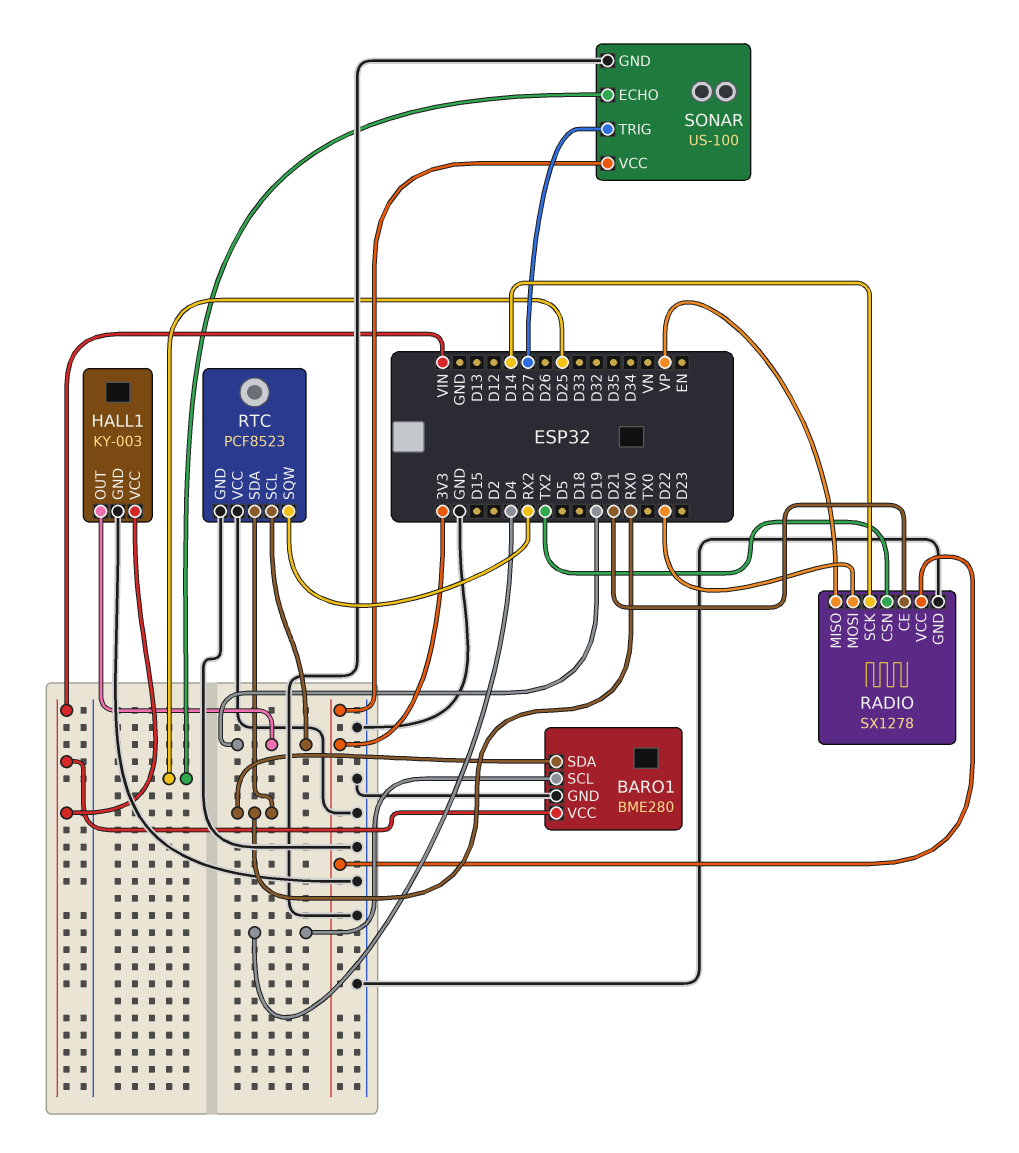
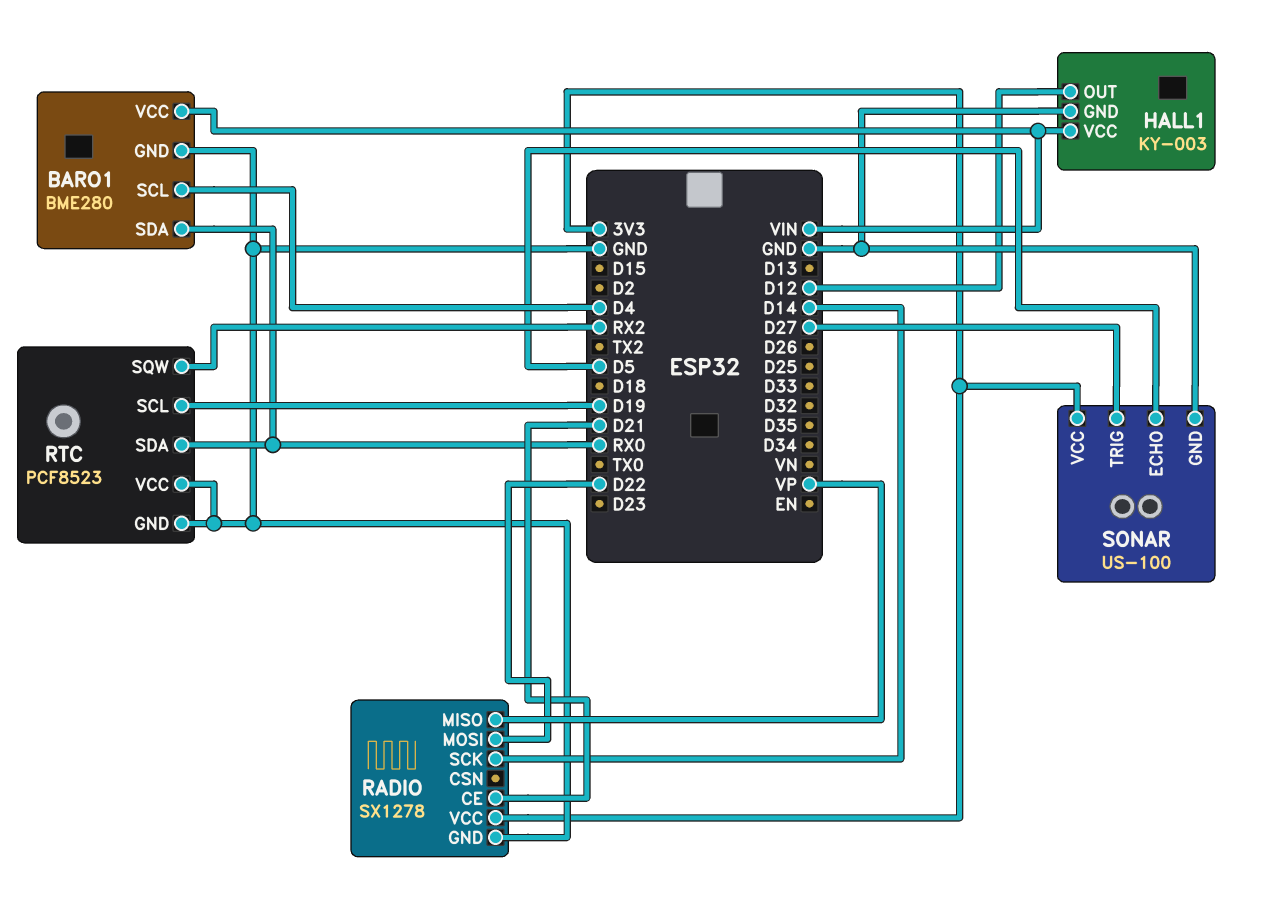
HALL1 pin OUT: D19 -> D12
RADIO pin CSN: TX2 -> none
SONAR pin ECHO: D25 -> D5

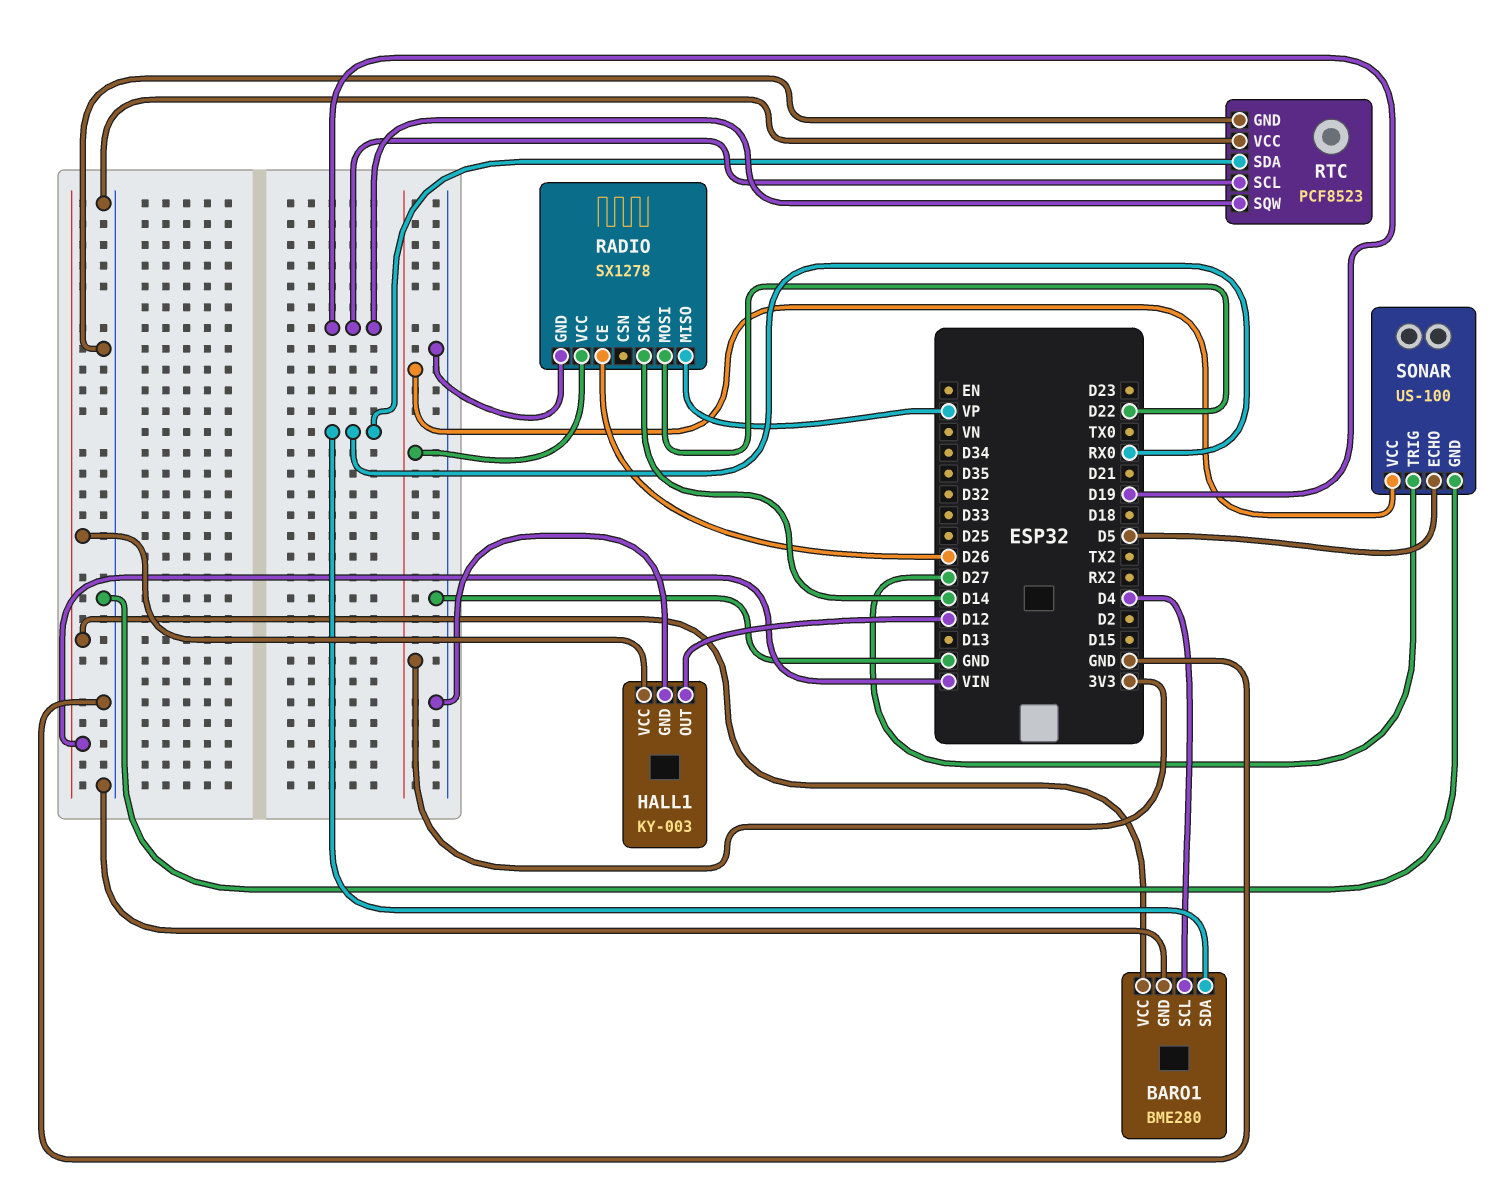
RADIO pin CE: D21 -> D26
RTC pin SQW: RX2 -> D19

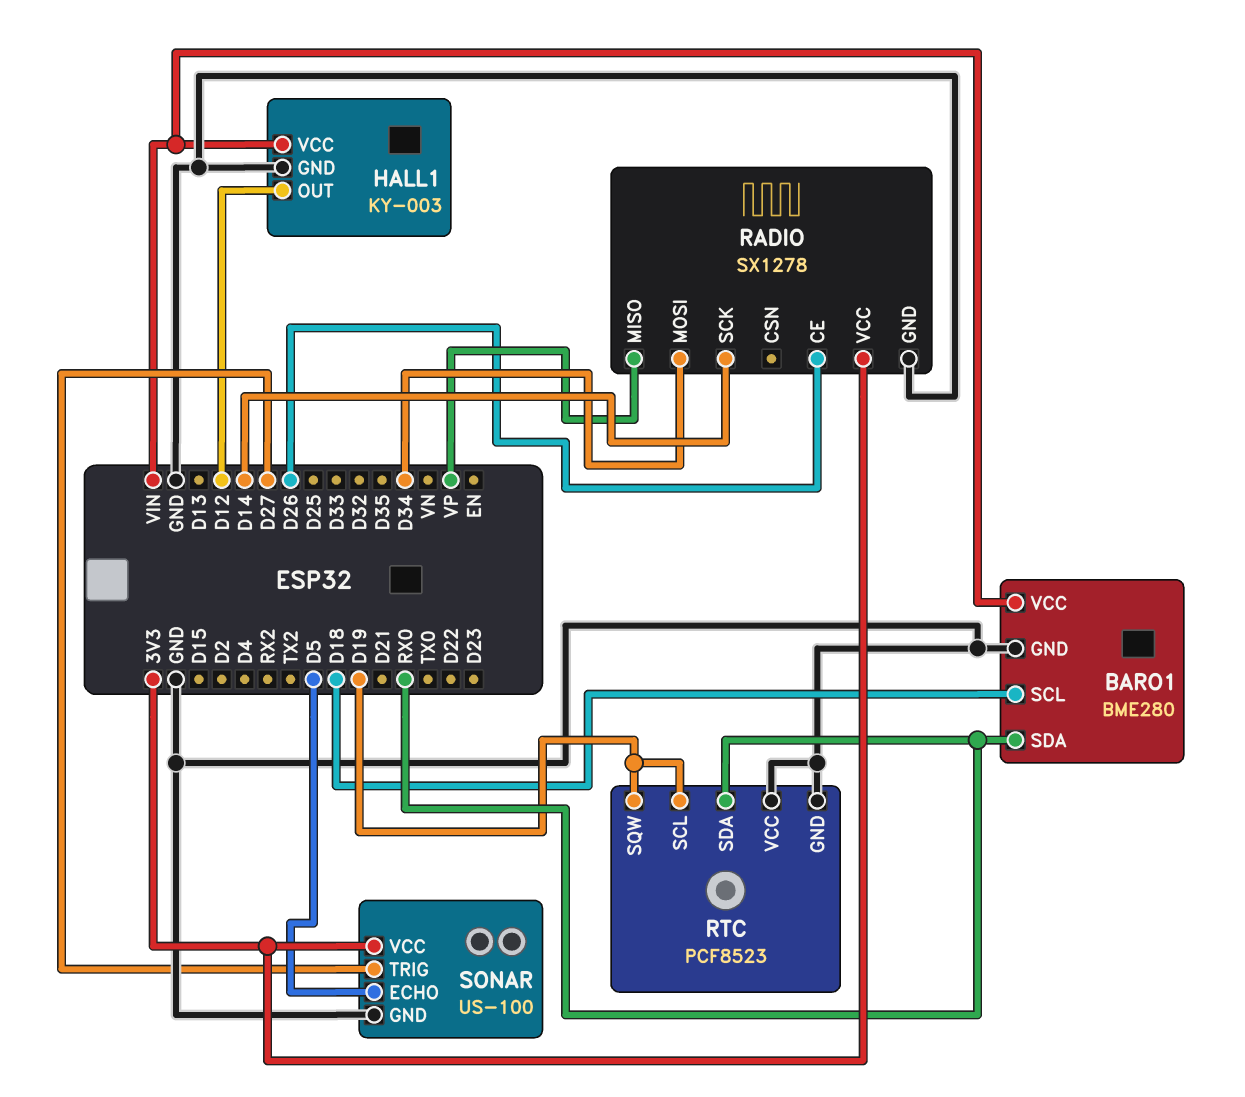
BARO1 pin SCL: D4 -> D18
RADIO pin MOSI: D22 -> D34

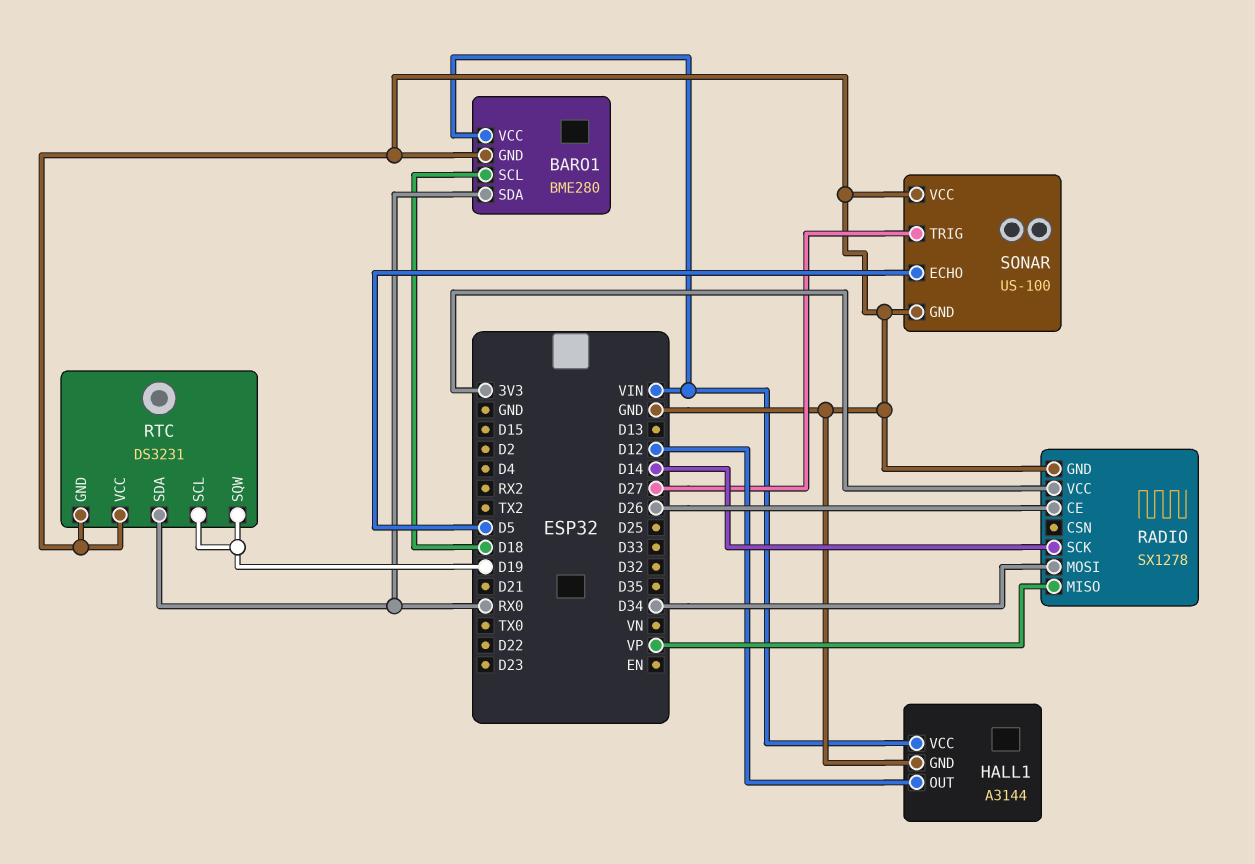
HALL1: KY-003 -> A3144
RTC: PCF8523 -> DS3231
SONAR pin VCC: 3V3 -> GND

